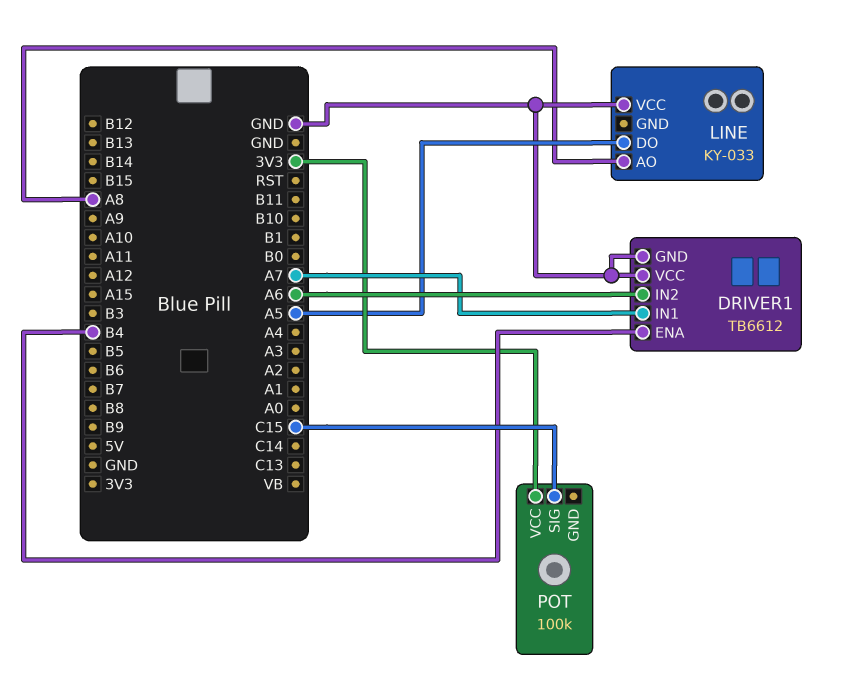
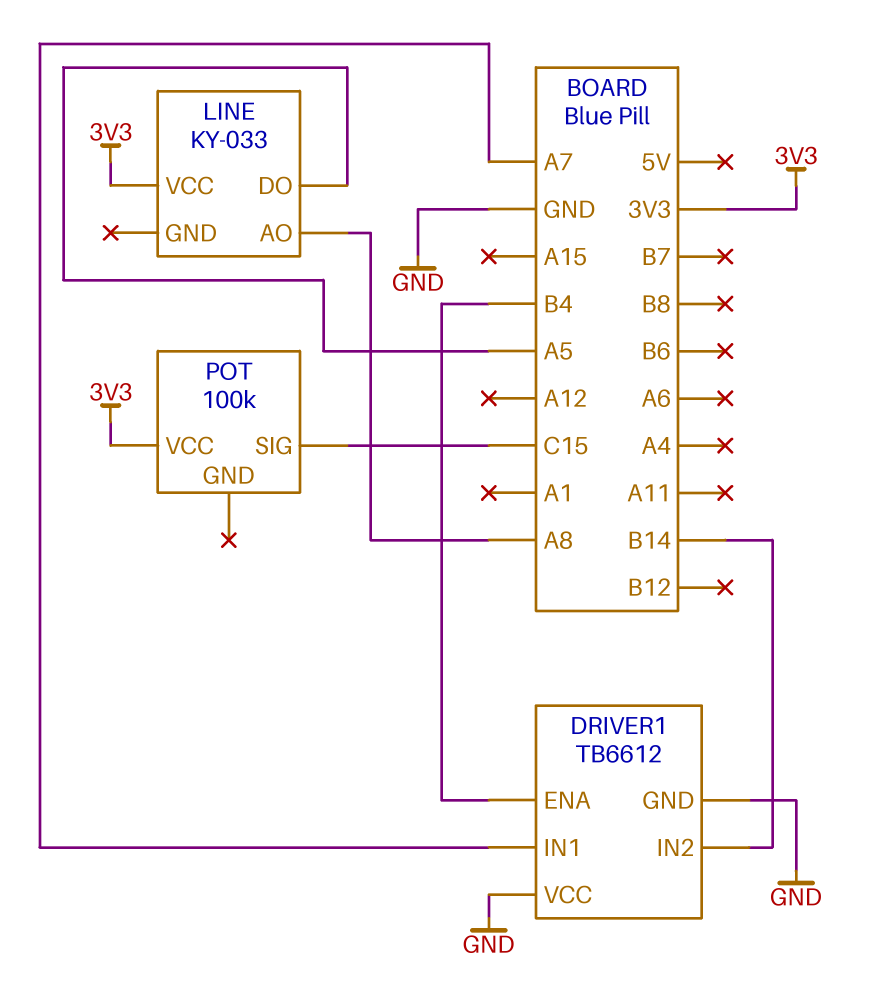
DRIVER1 pin IN2: A6 -> B14
LINE pin VCC: GND -> 3V3

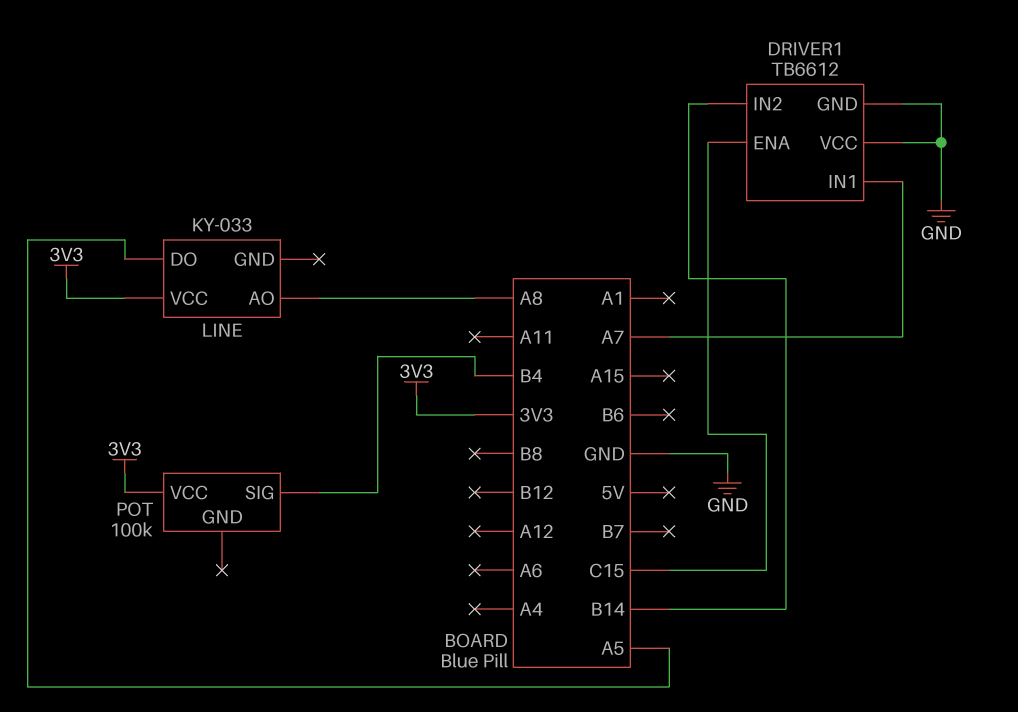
DRIVER1 pin ENA: B4 -> C15
POT pin SIG: C15 -> B4

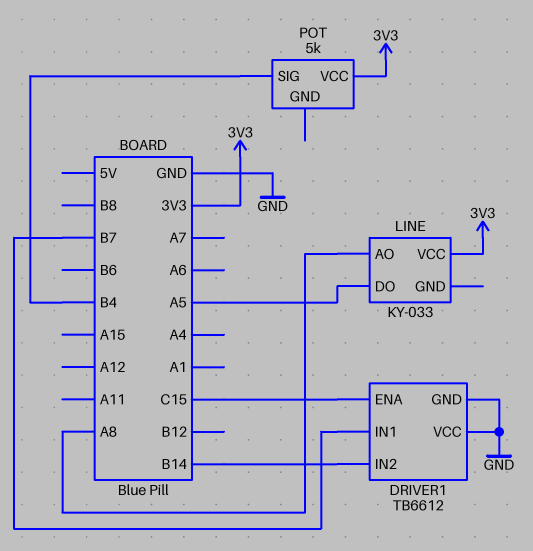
DRIVER1 pin IN1: A7 -> B7
POT: 100k -> 5k

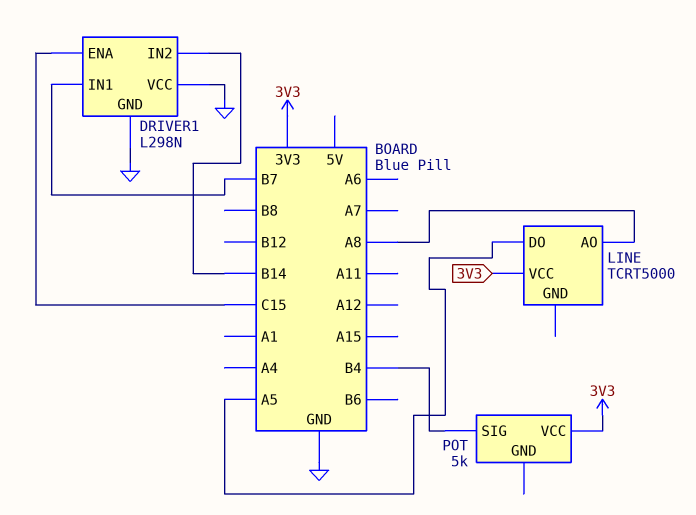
DRIVER1: TB6612 -> L298N
LINE: KY-033 -> TCRT5000

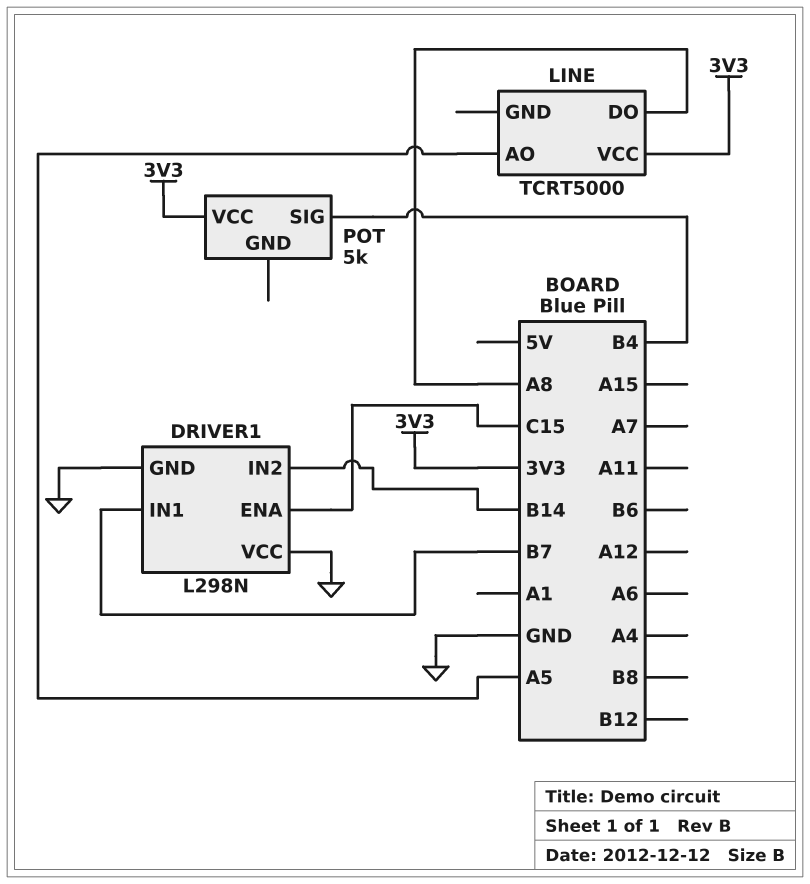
LINE pin AO: A8 -> A5
LINE pin DO: A5 -> A8

